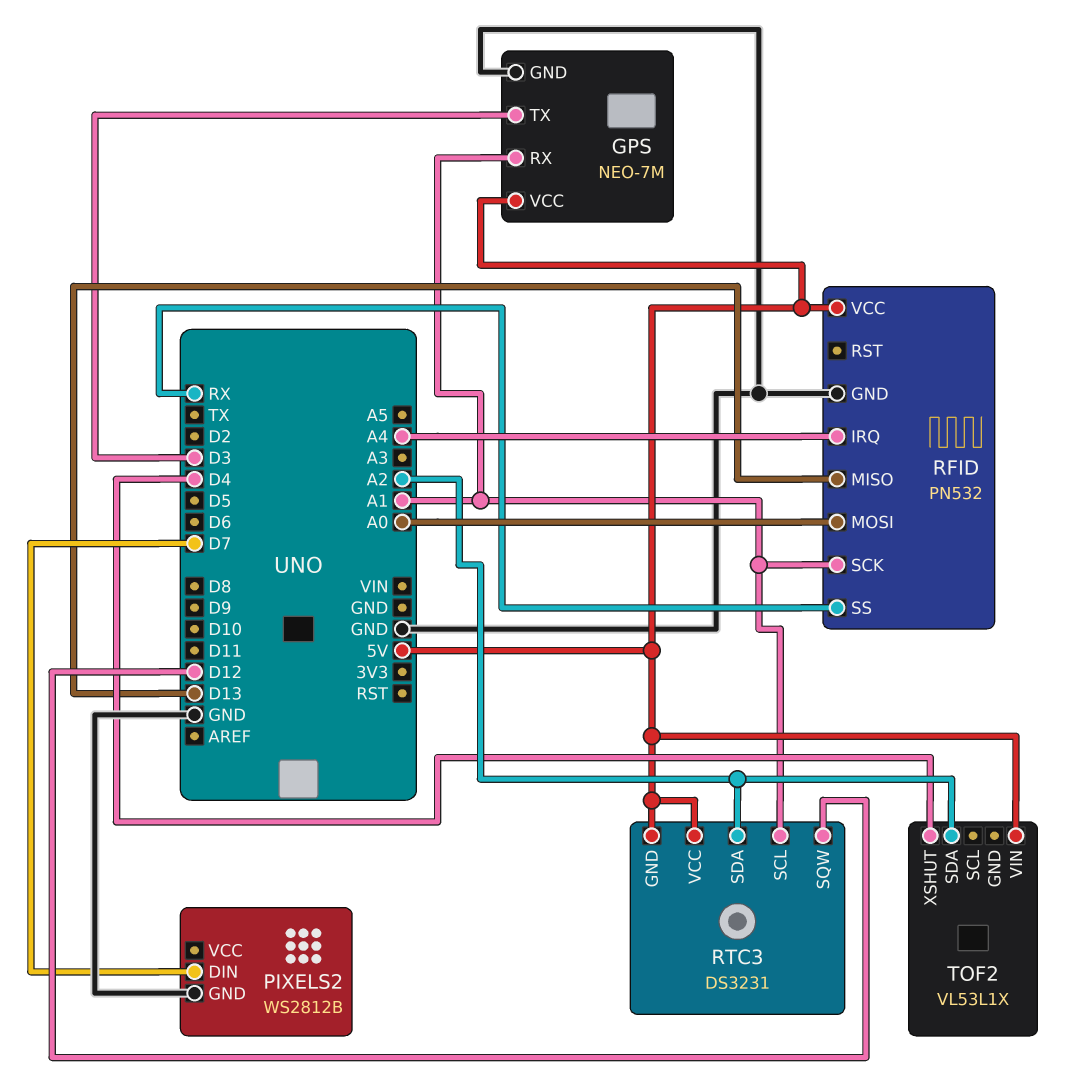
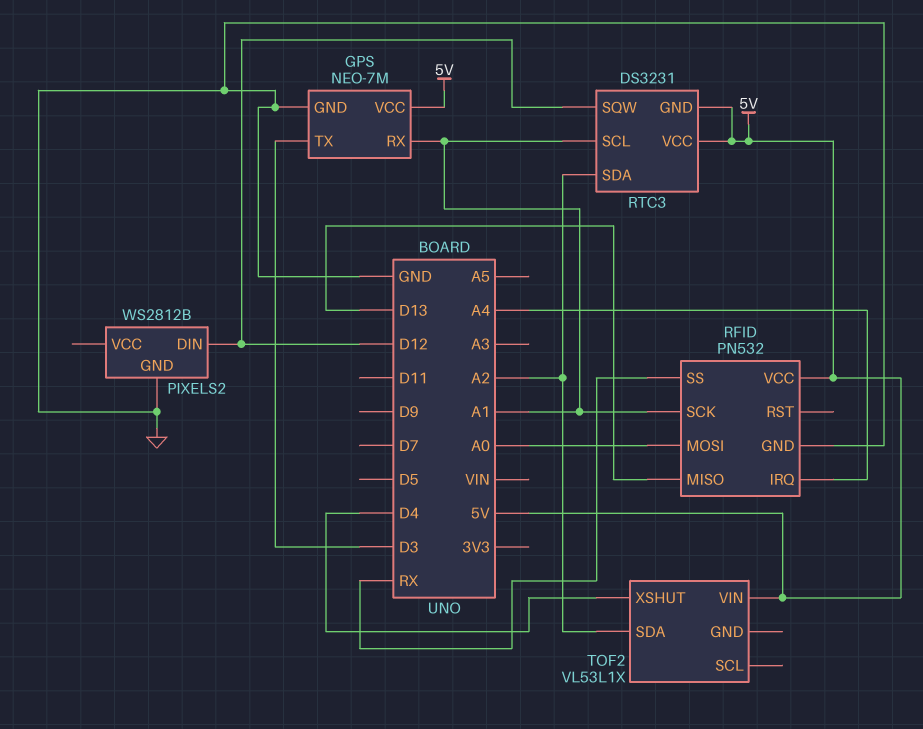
PIXELS2 pin DIN: D7 -> D12

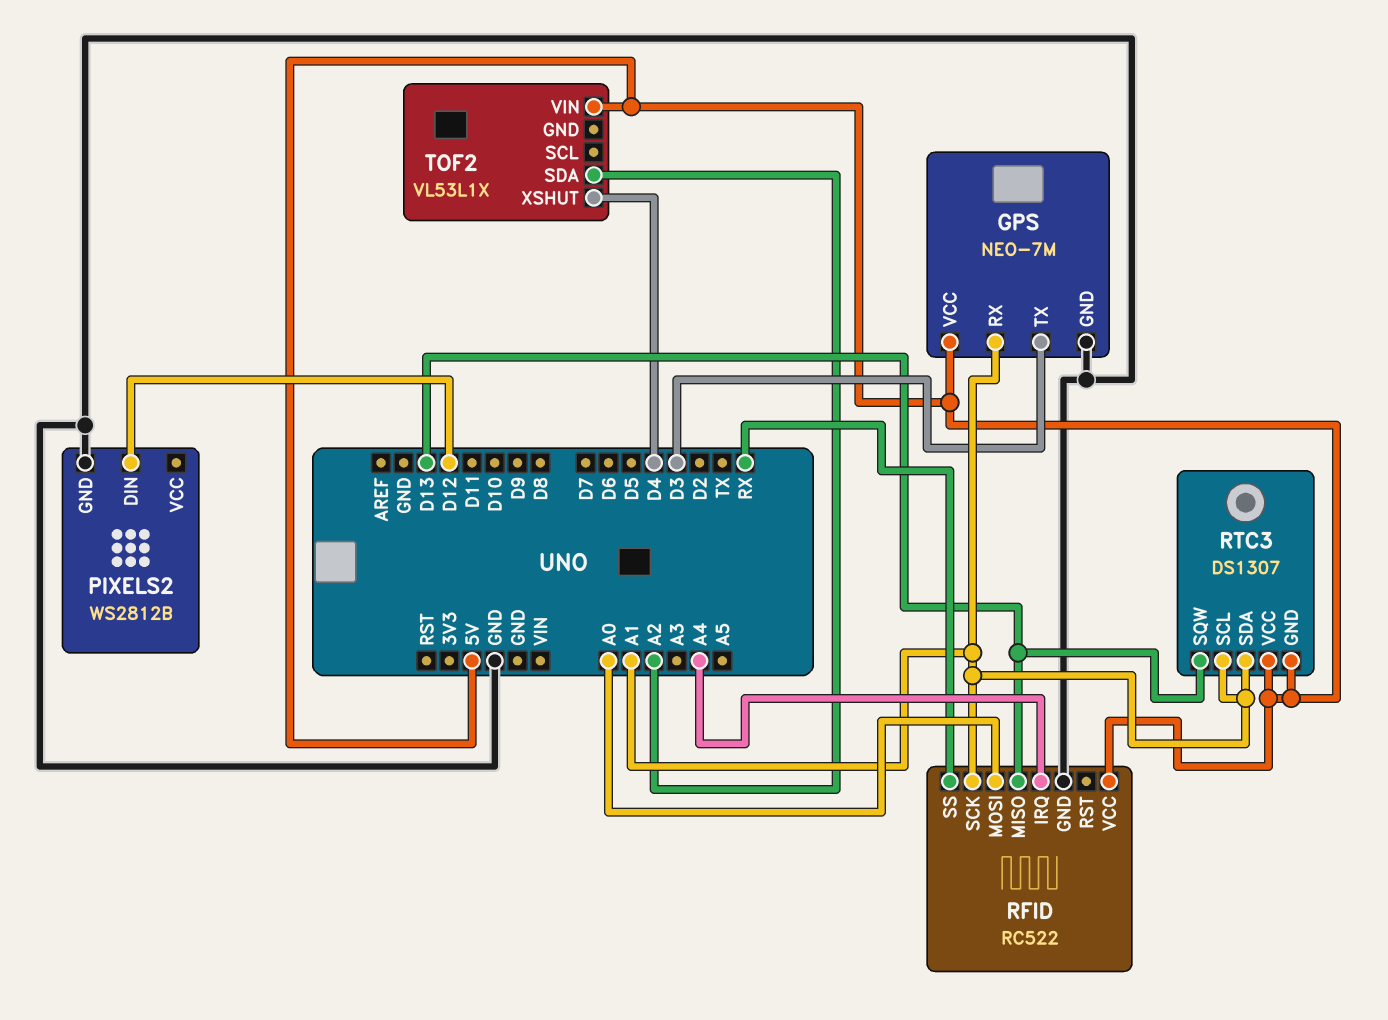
RFID: PN532 -> RC522
RTC3: DS3231 -> DS1307
RTC3 pin SDA: A2 -> A1
RTC3 pin SQW: D12 -> D13

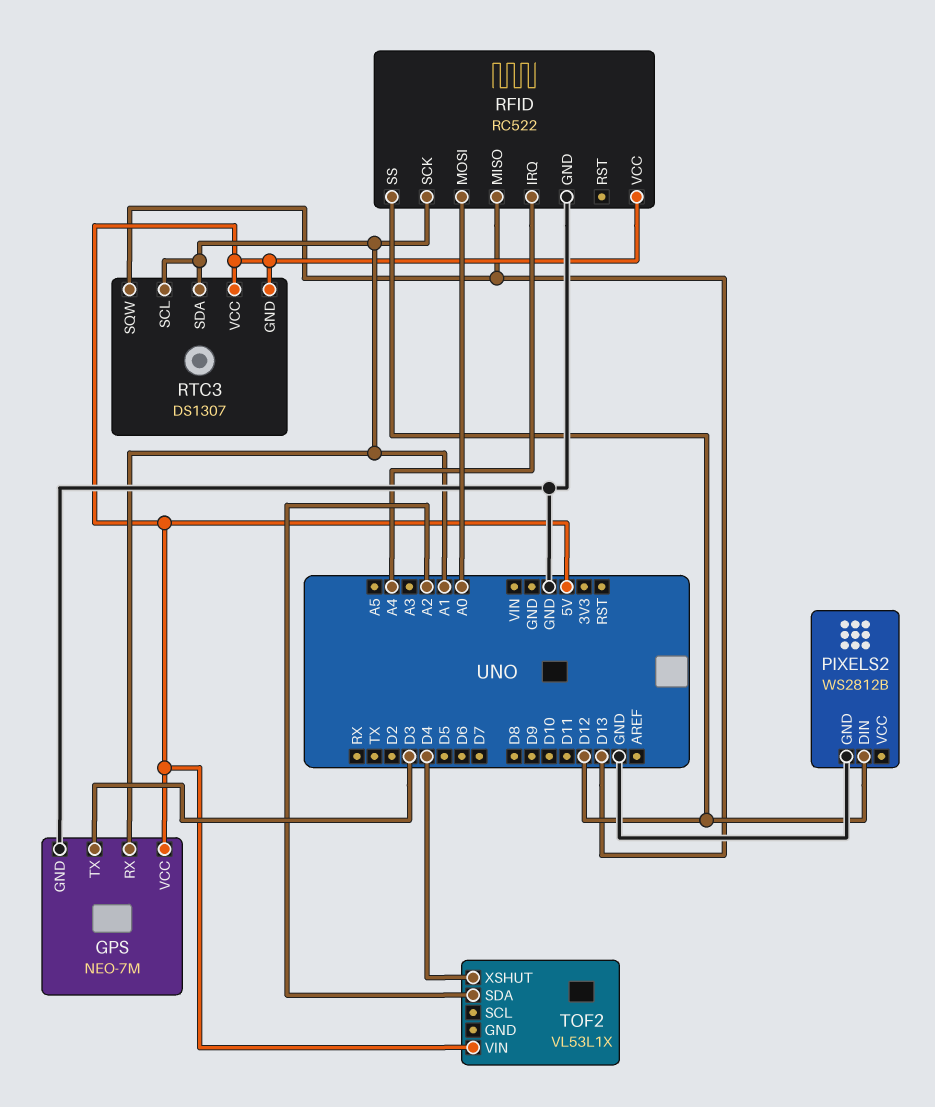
RFID pin SS: RX -> D12

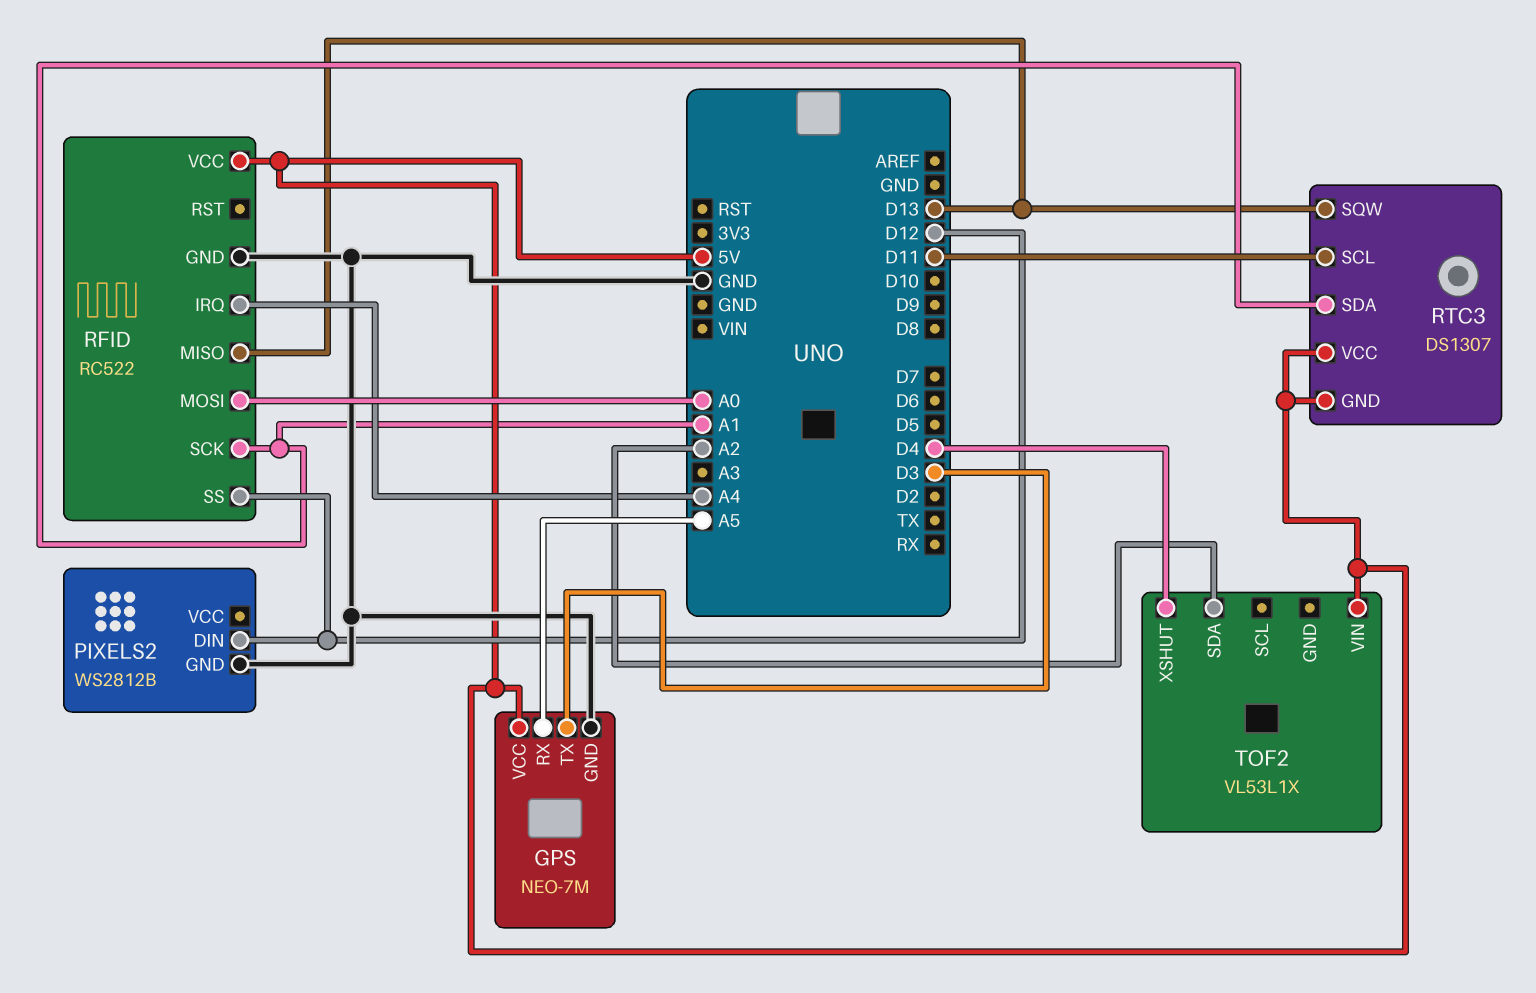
GPS pin RX: A1 -> A5
RTC3 pin SCL: A1 -> D11

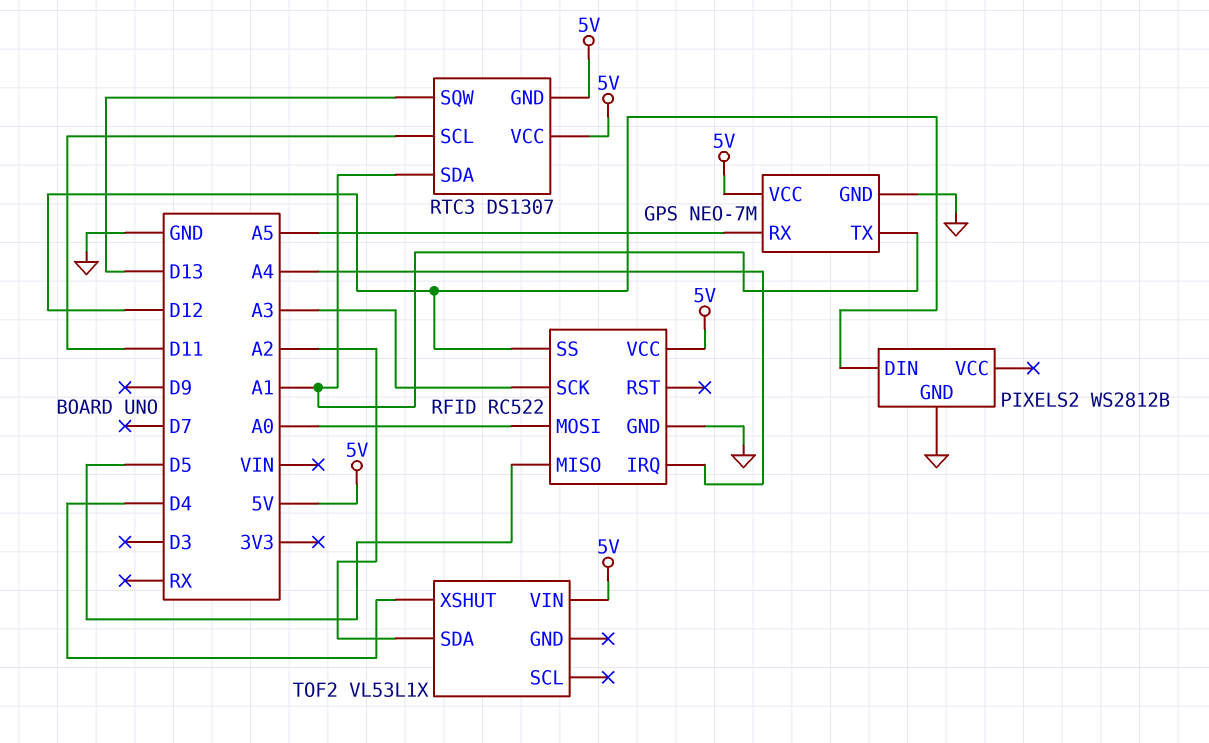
GPS pin TX: D3 -> A1
RFID pin MISO: D13 -> D5
RFID pin SCK: A1 -> A3

